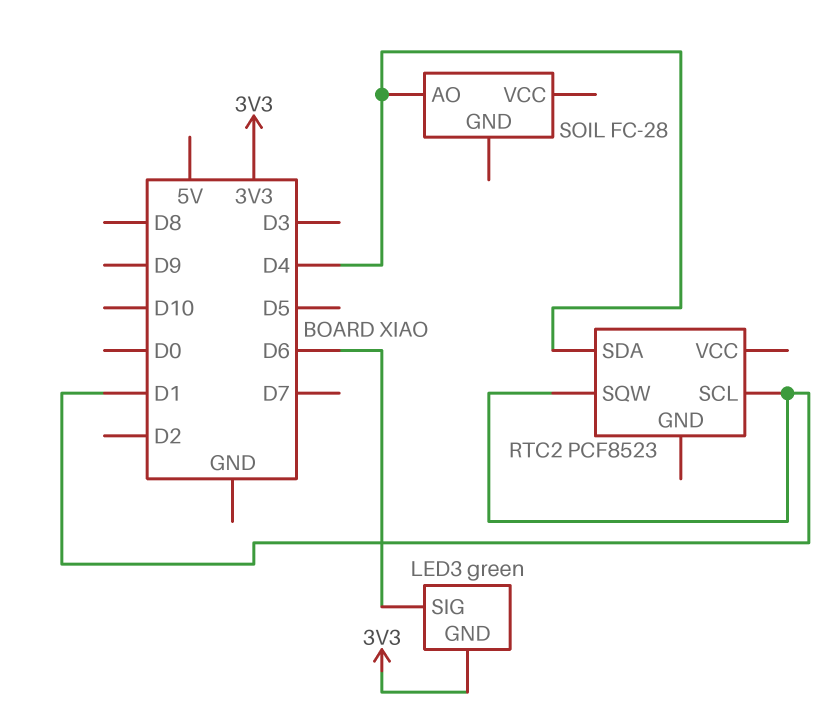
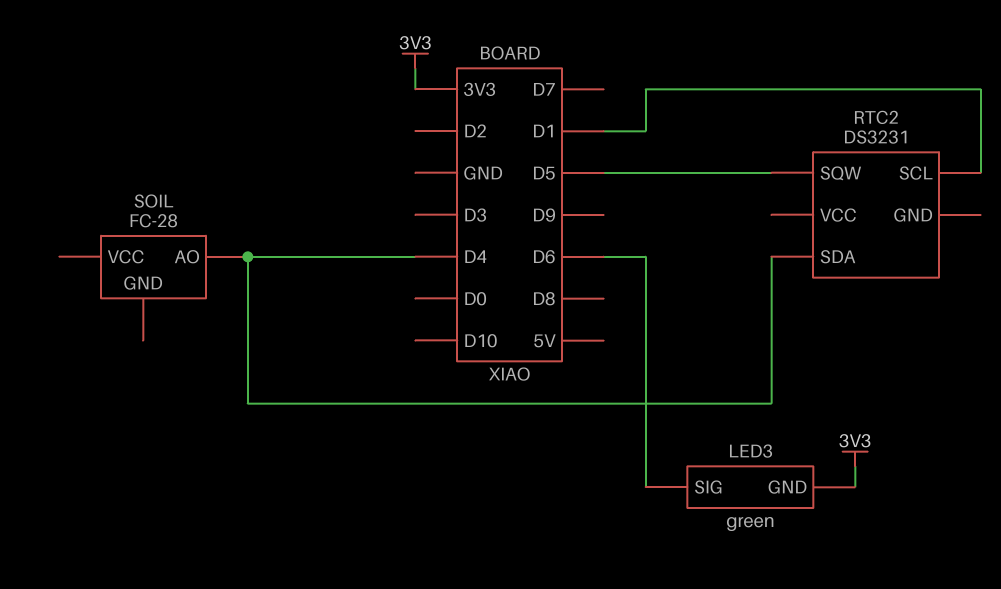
RTC2: PCF8523 -> DS3231
RTC2 pin SQW: D1 -> D5

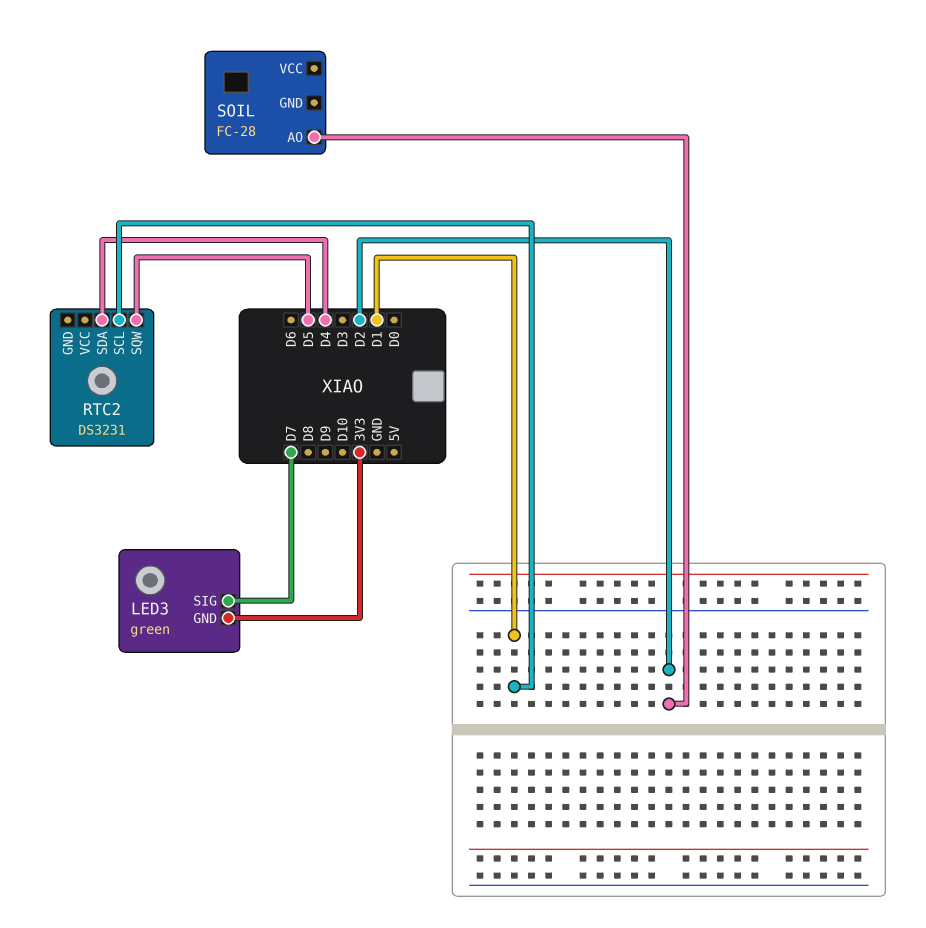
LED3 pin SIG: D6 -> D7
SOIL pin AO: D4 -> D2

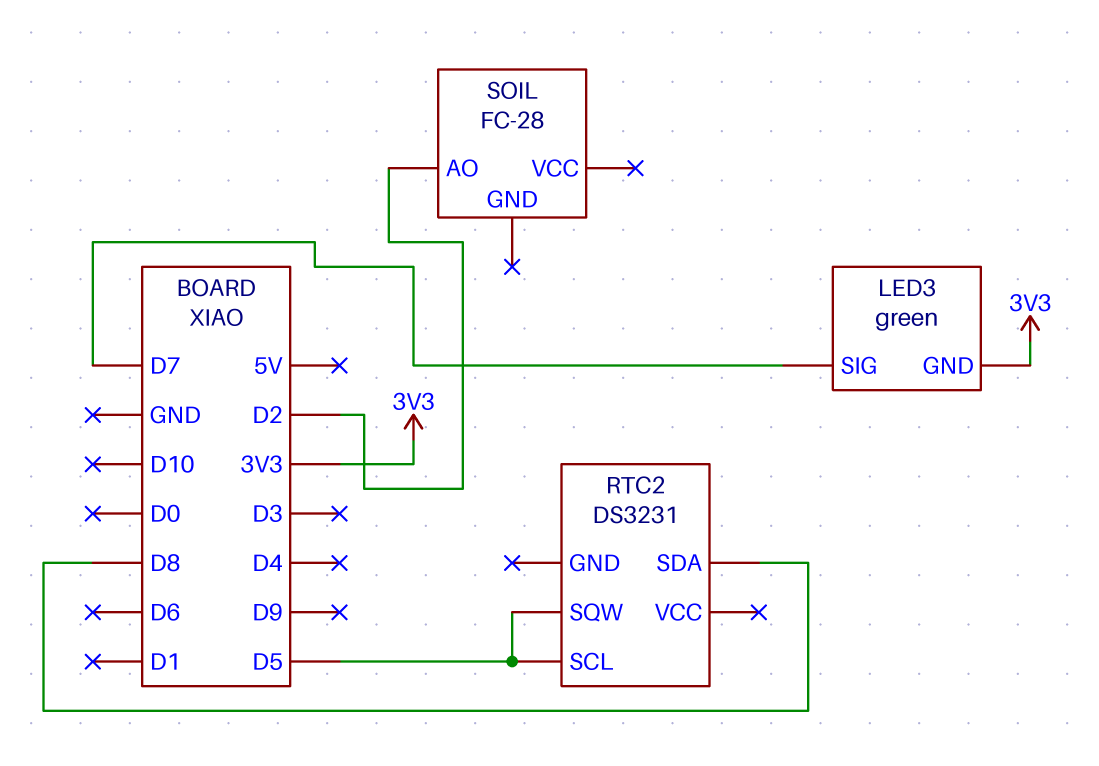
RTC2 pin SCL: D1 -> D5
RTC2 pin SDA: D4 -> D8

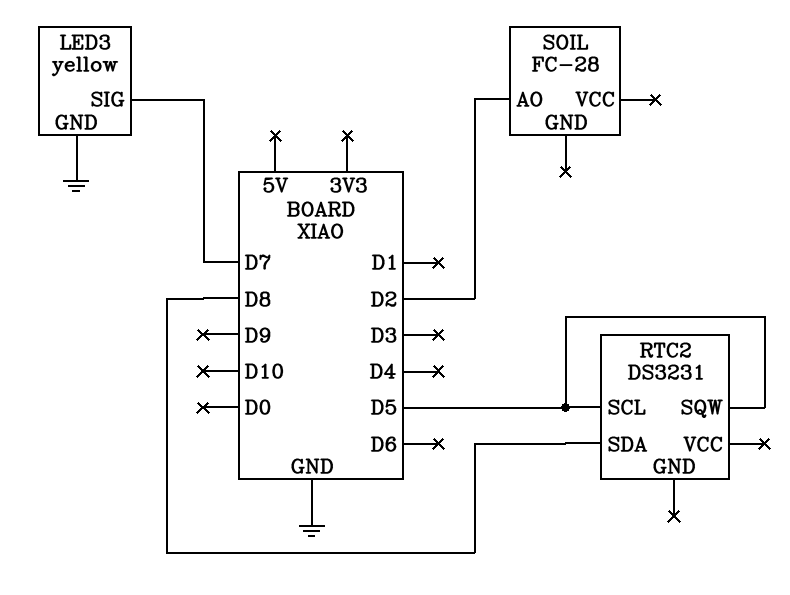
LED3: green -> yellow
LED3 pin GND: 3V3 -> GND

